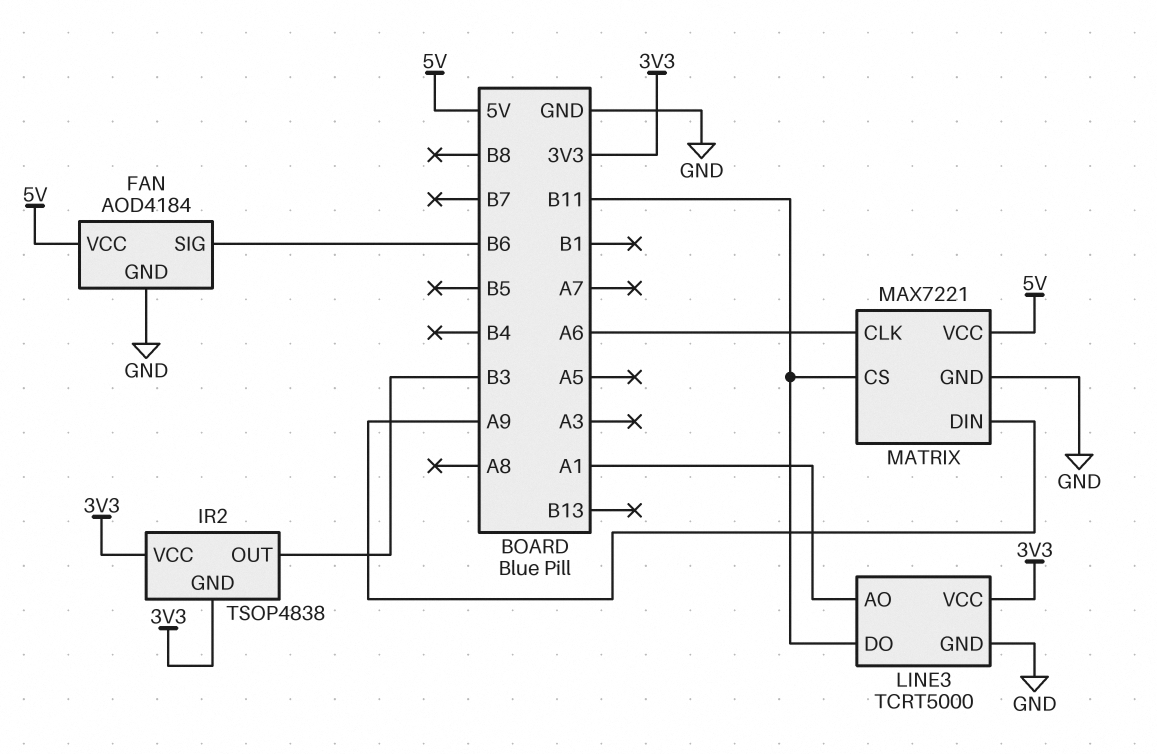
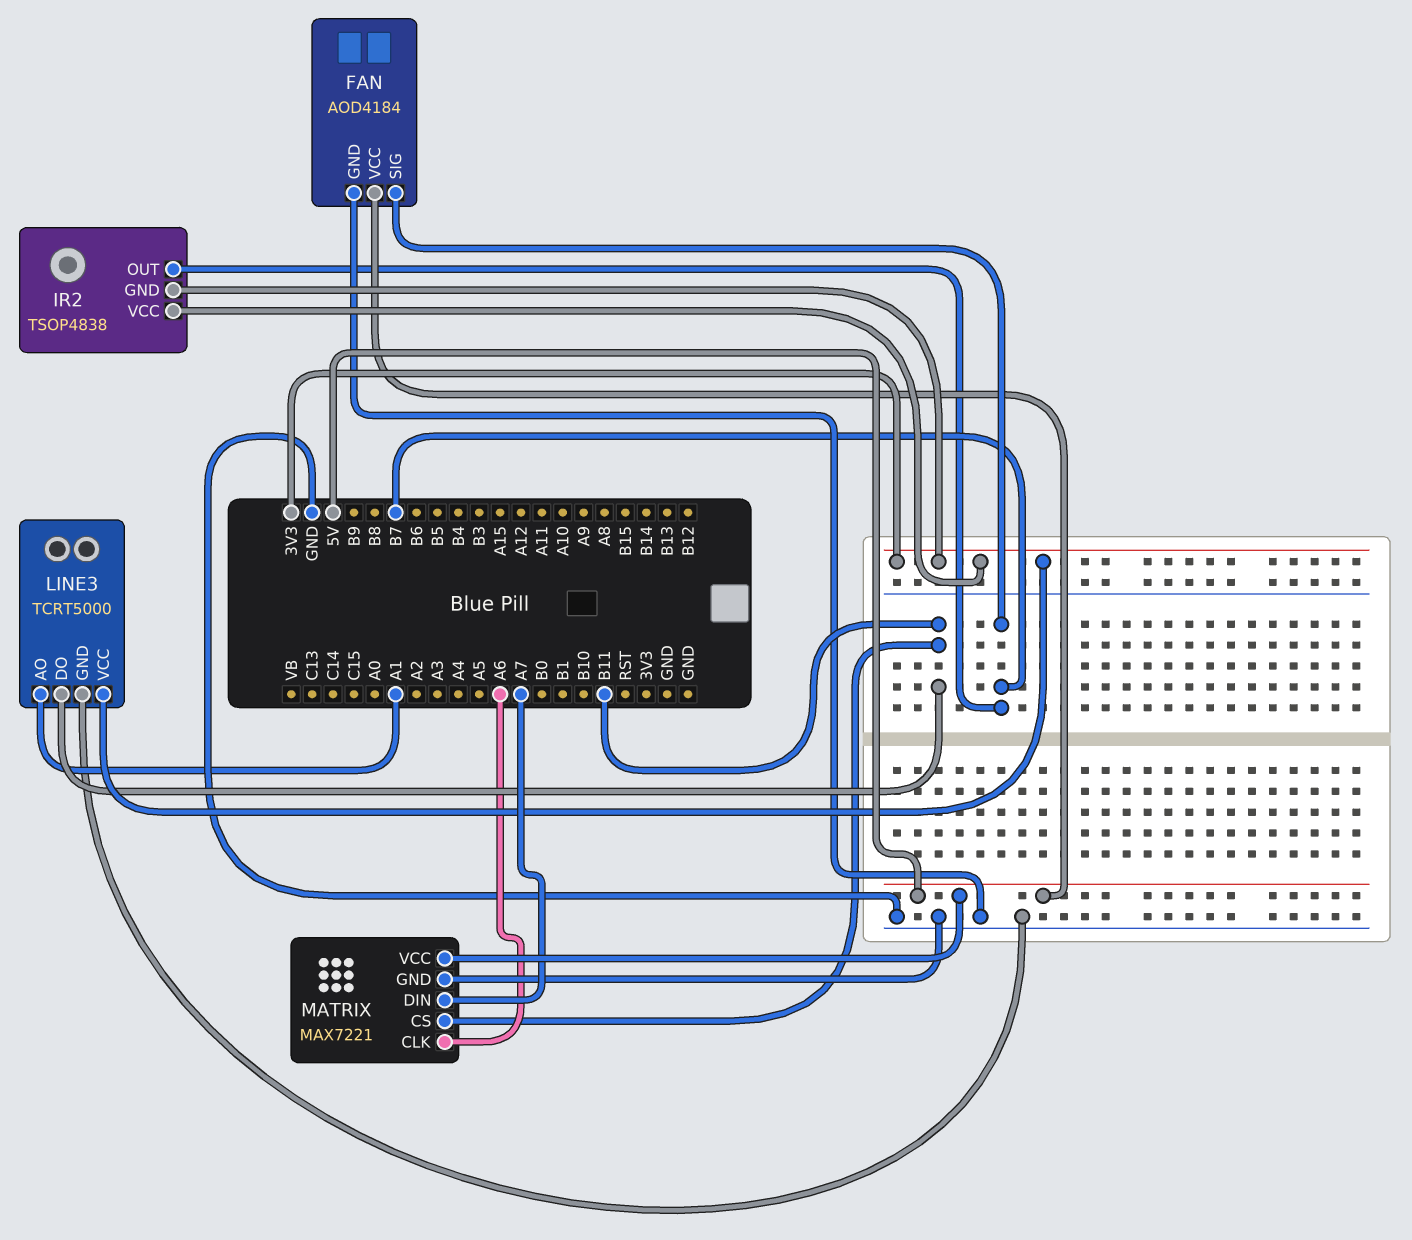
FAN pin SIG: B6 -> B7
IR2 pin OUT: B3 -> B7
MATRIX pin DIN: A9 -> A7

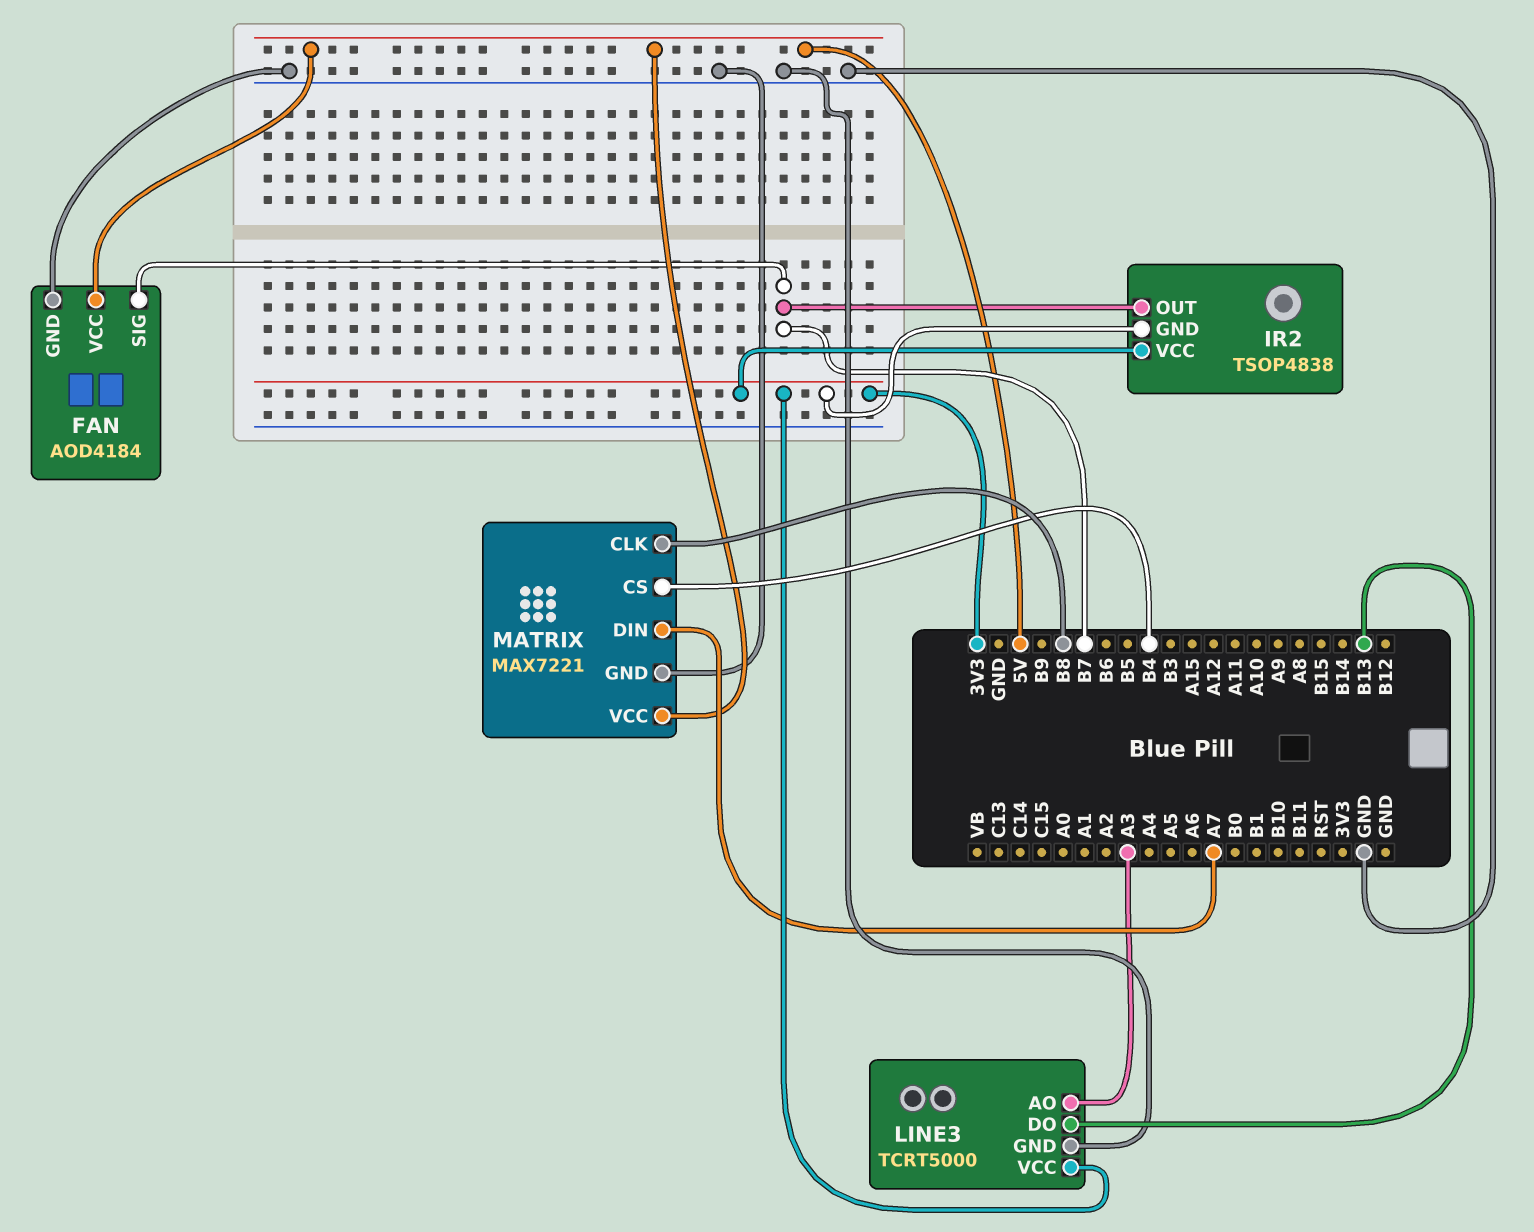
LINE3 pin AO: A1 -> A3
LINE3 pin DO: B11 -> B13
MATRIX pin CLK: A6 -> B8
MATRIX pin CS: B11 -> B4

